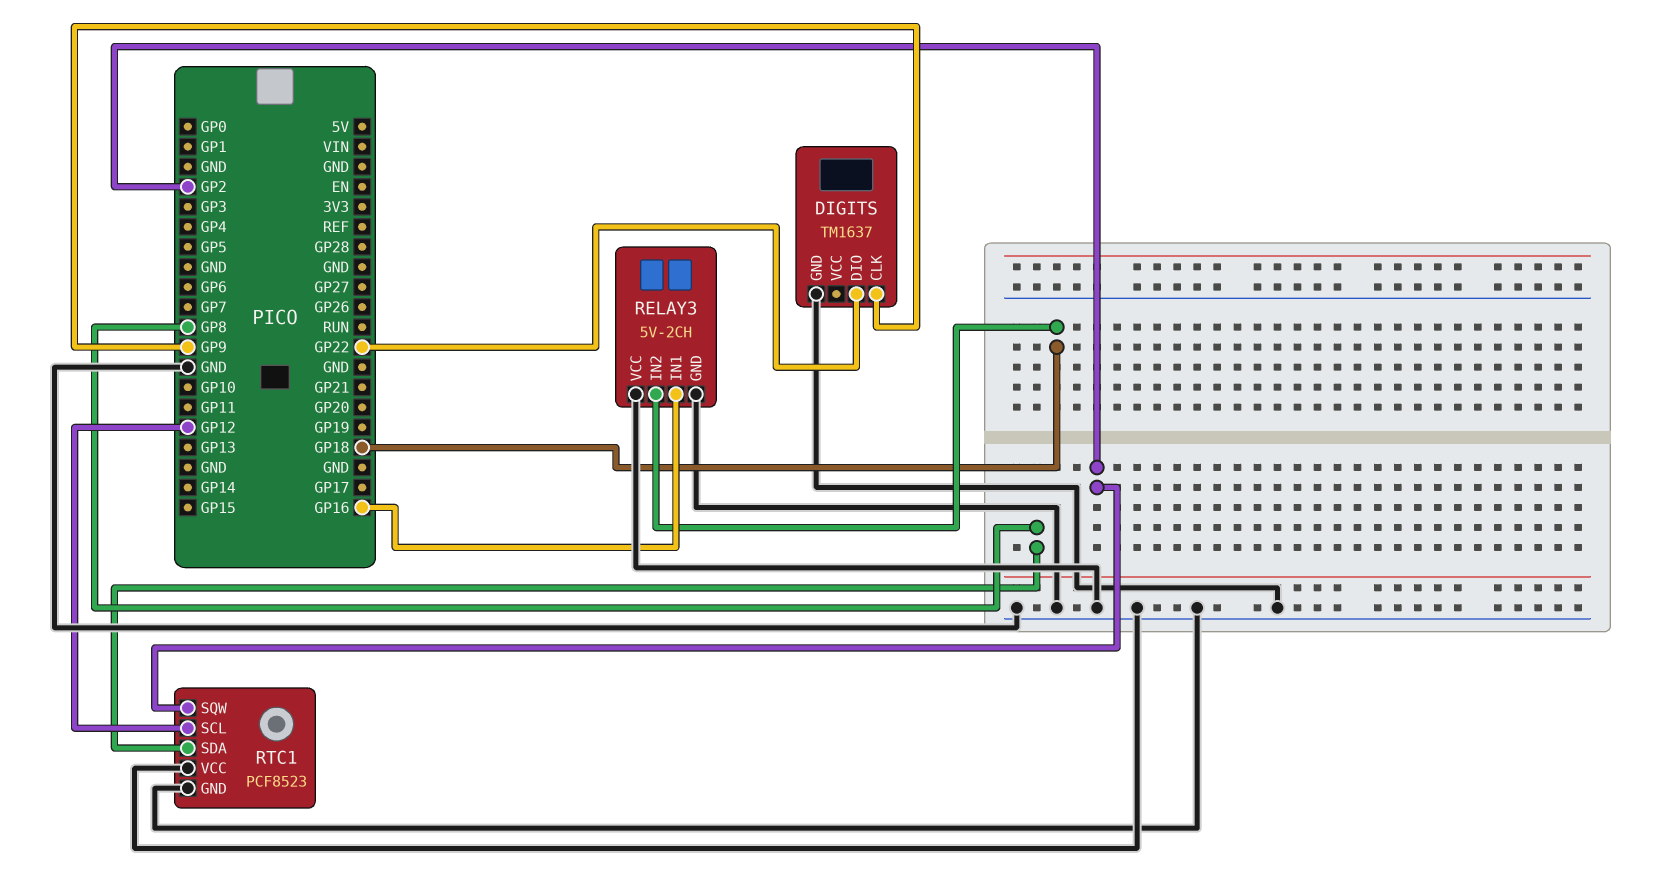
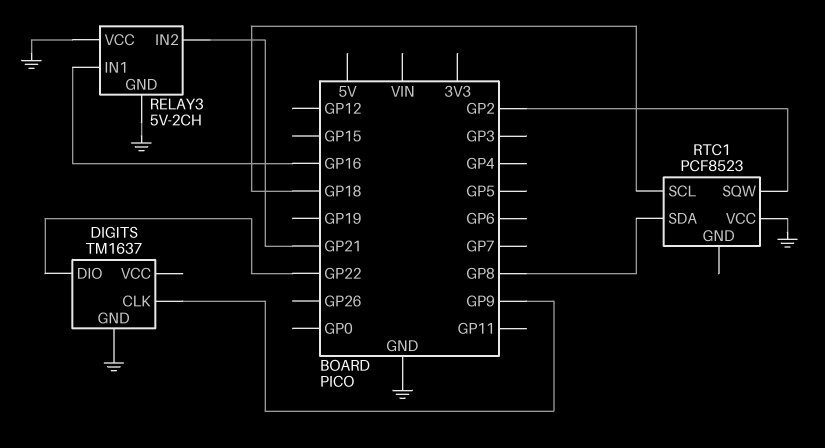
RELAY3 pin IN2: GP18 -> GP21
RTC1 pin GND: GND -> none
RTC1 pin SCL: GP12 -> GP18

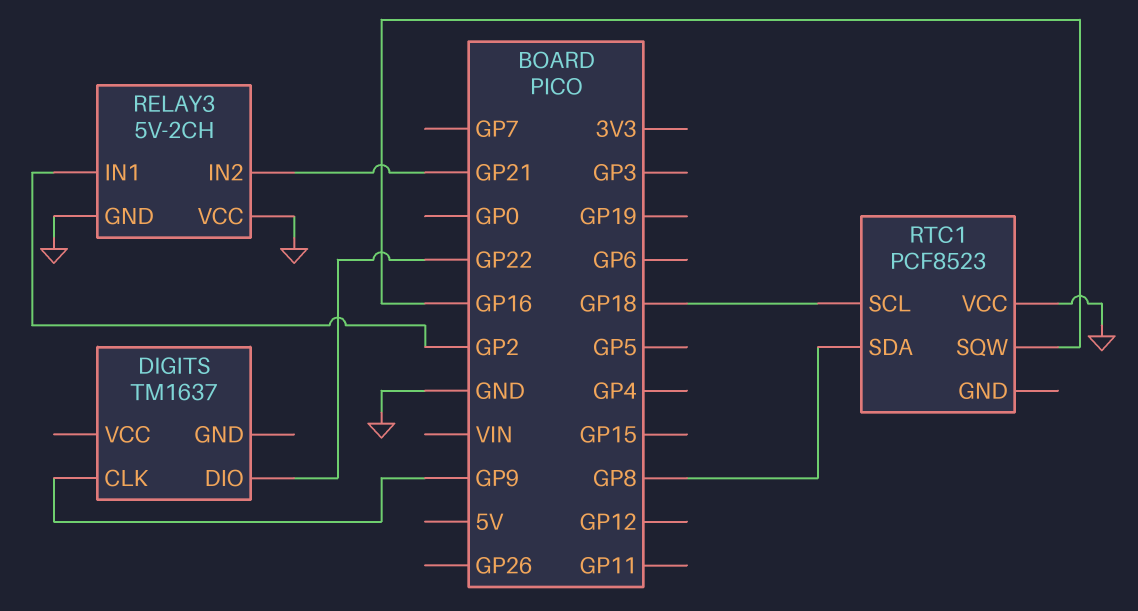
DIGITS pin GND: GND -> none
RELAY3 pin IN1: GP16 -> GP2
RTC1 pin SQW: GP2 -> GP16

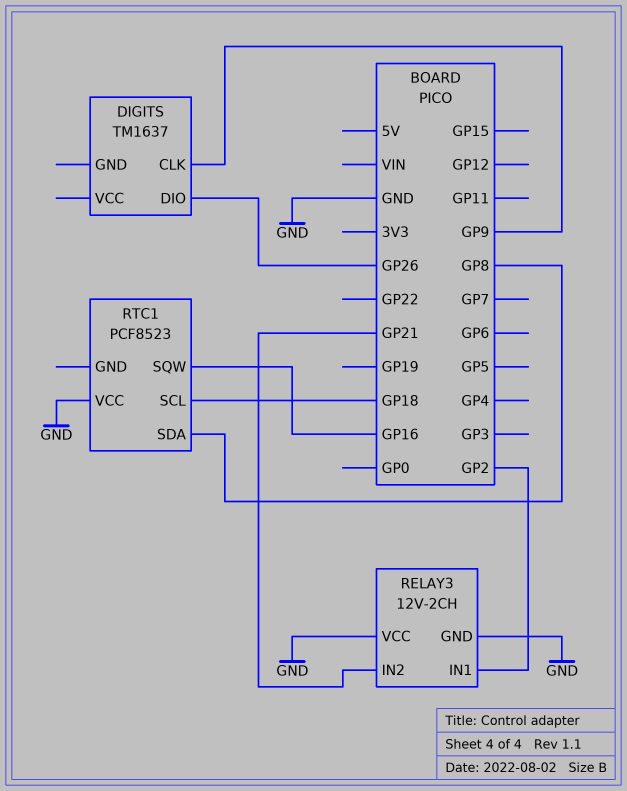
DIGITS pin DIO: GP22 -> GP26
RELAY3: 5V-2CH -> 12V-2CH

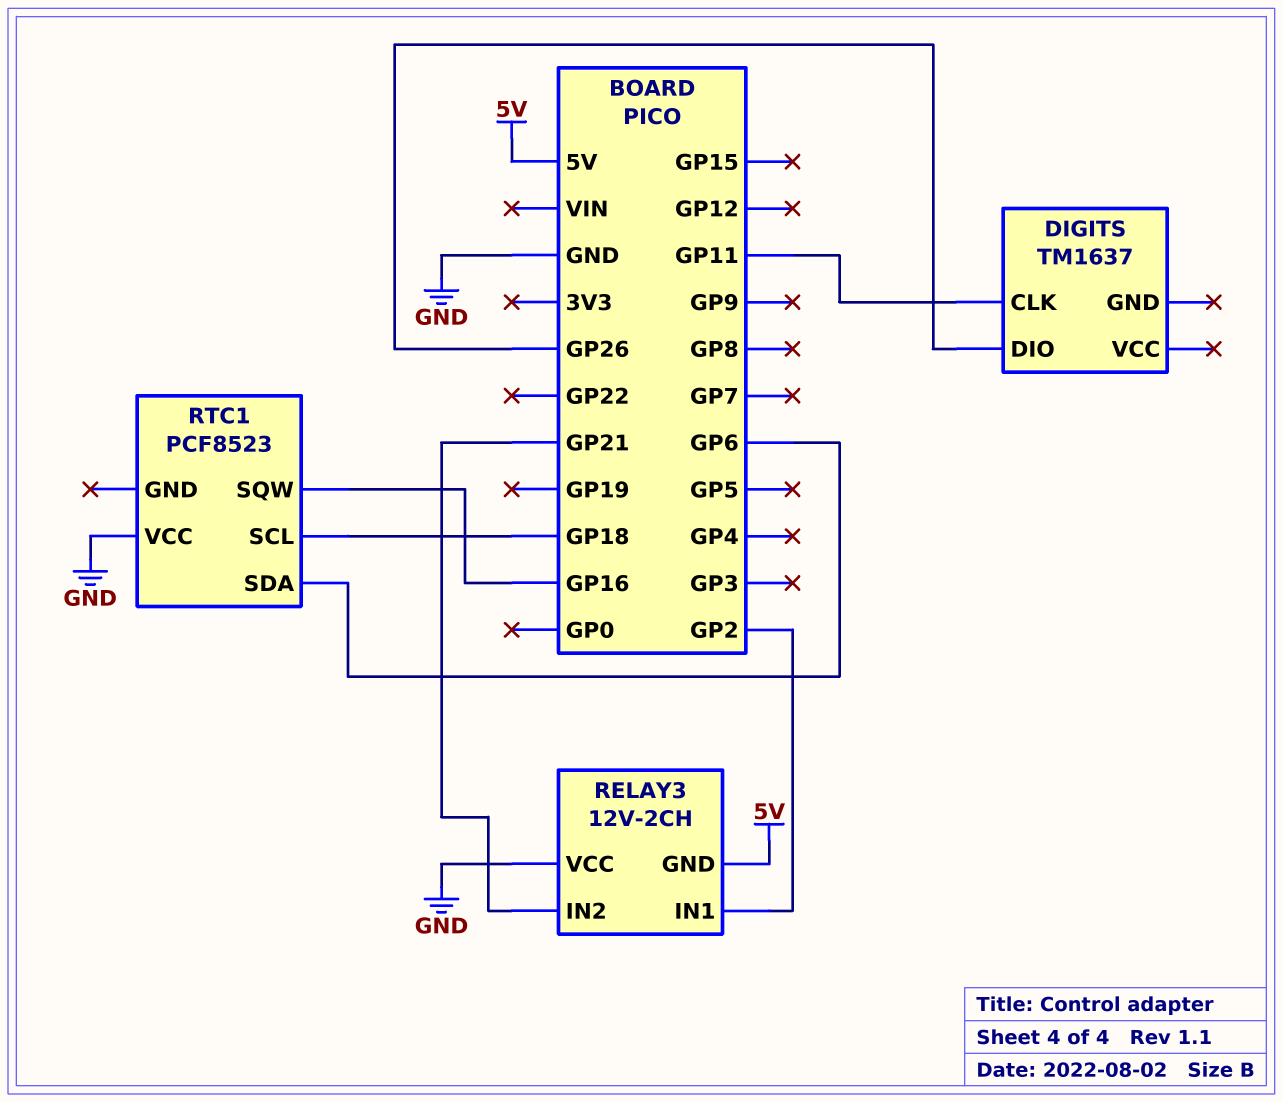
DIGITS pin CLK: GP9 -> GP11
RELAY3 pin GND: GND -> 5V
RTC1 pin SDA: GP8 -> GP6

